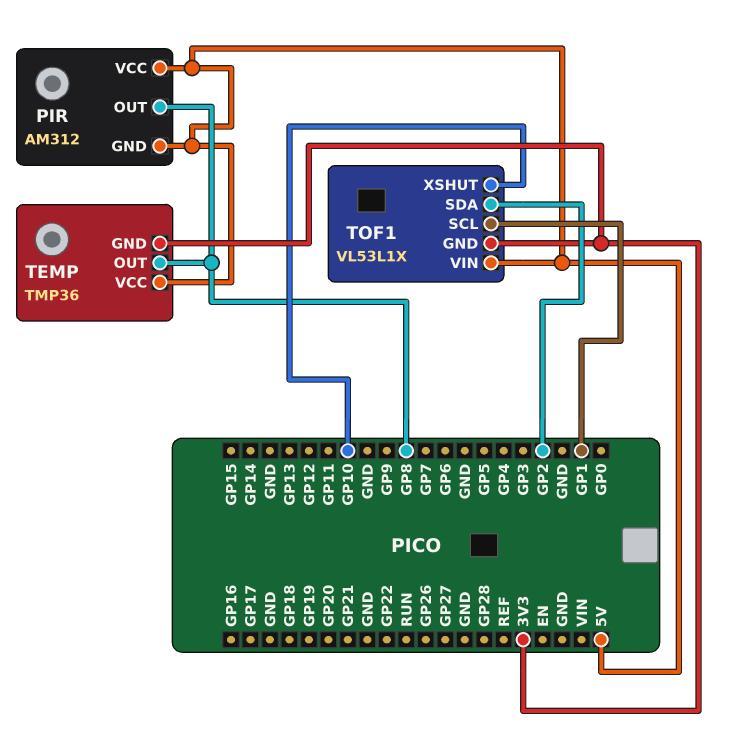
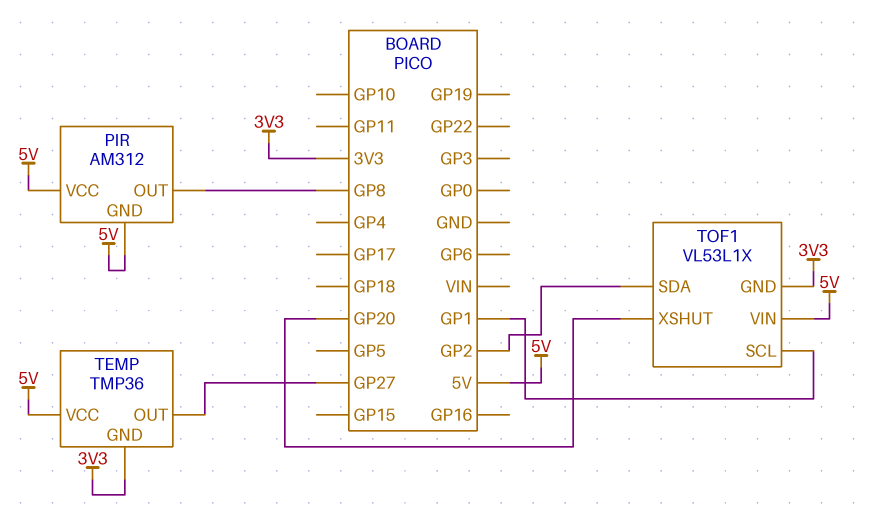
TEMP pin OUT: GP8 -> GP27
TOF1 pin XSHUT: GP10 -> GP20

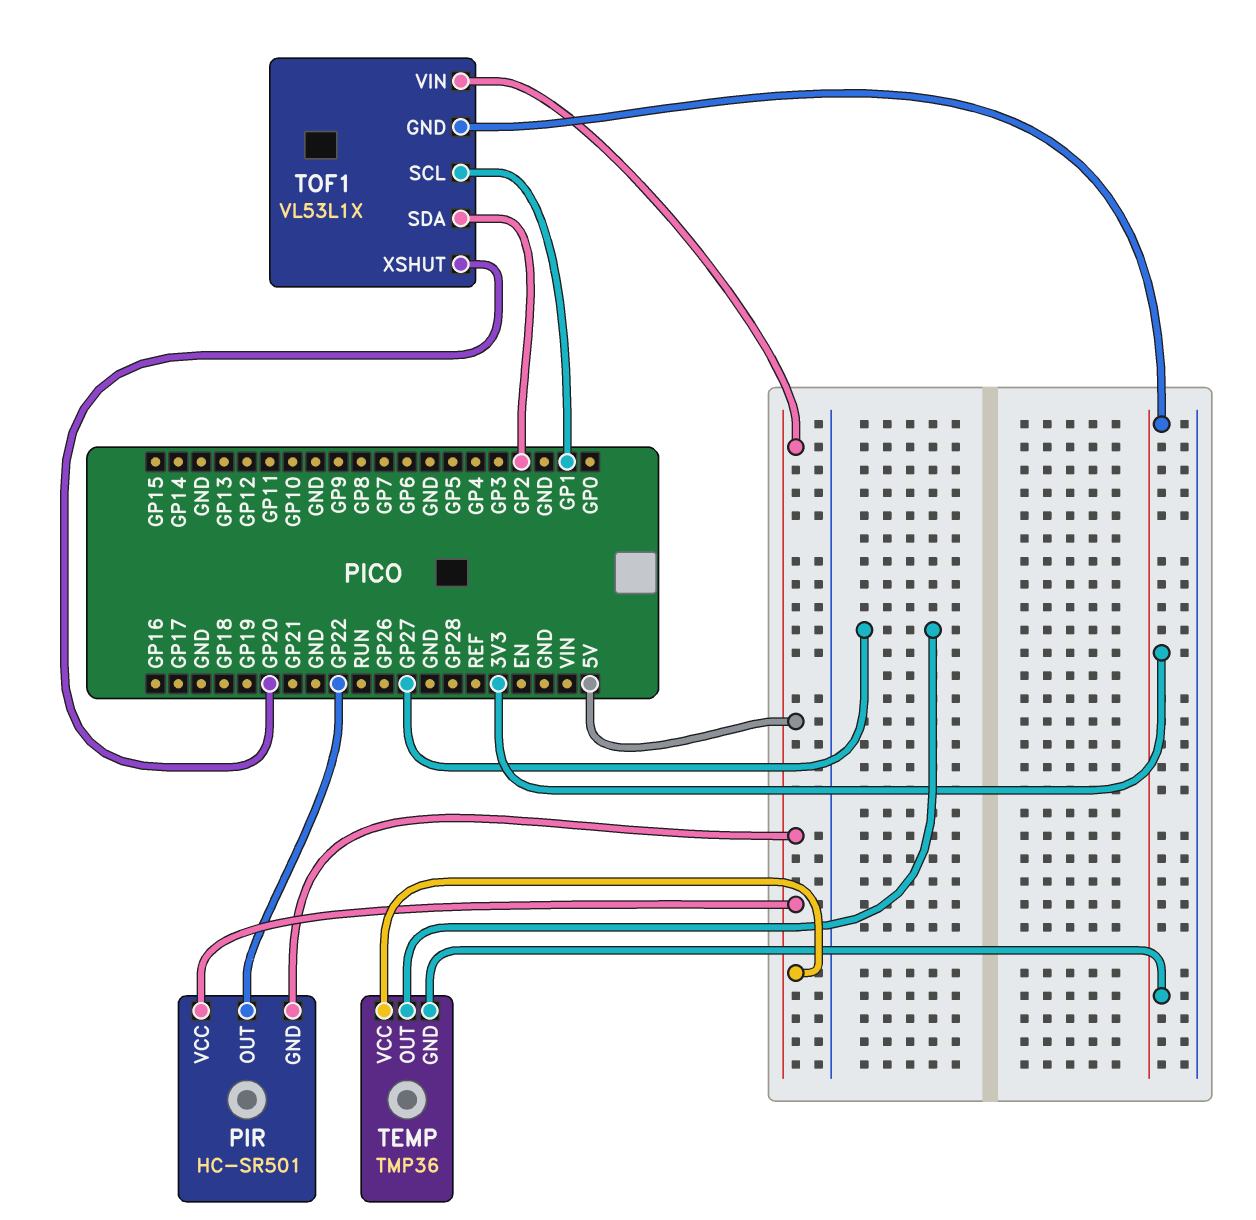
PIR: AM312 -> HC-SR501
PIR pin OUT: GP8 -> GP22

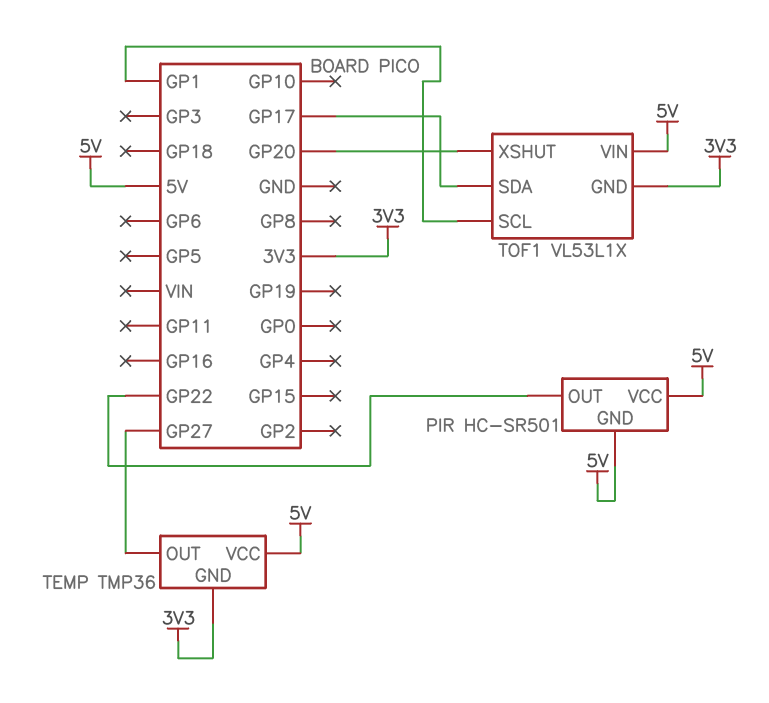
TOF1 pin SDA: GP2 -> GP17

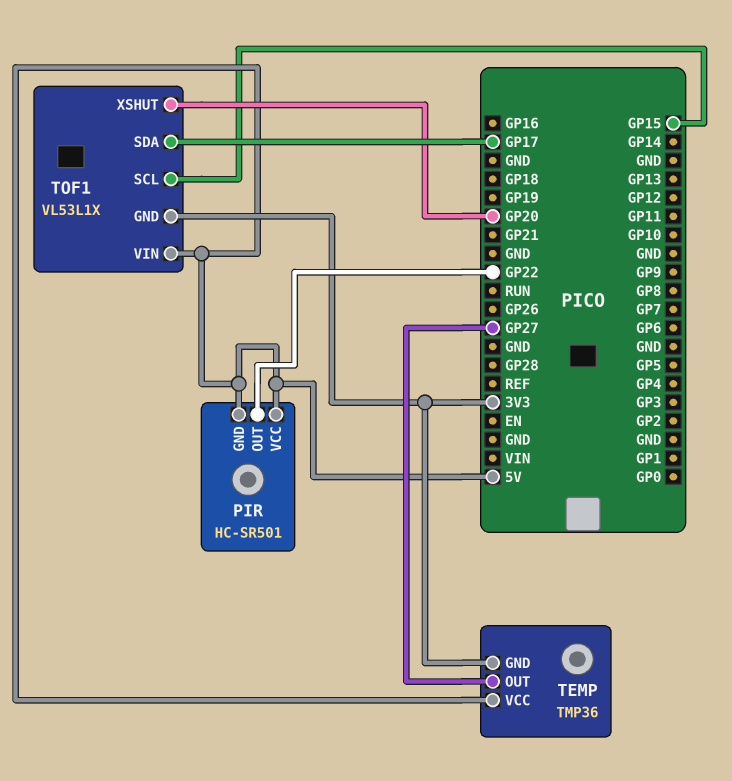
TOF1 pin SCL: GP1 -> GP15

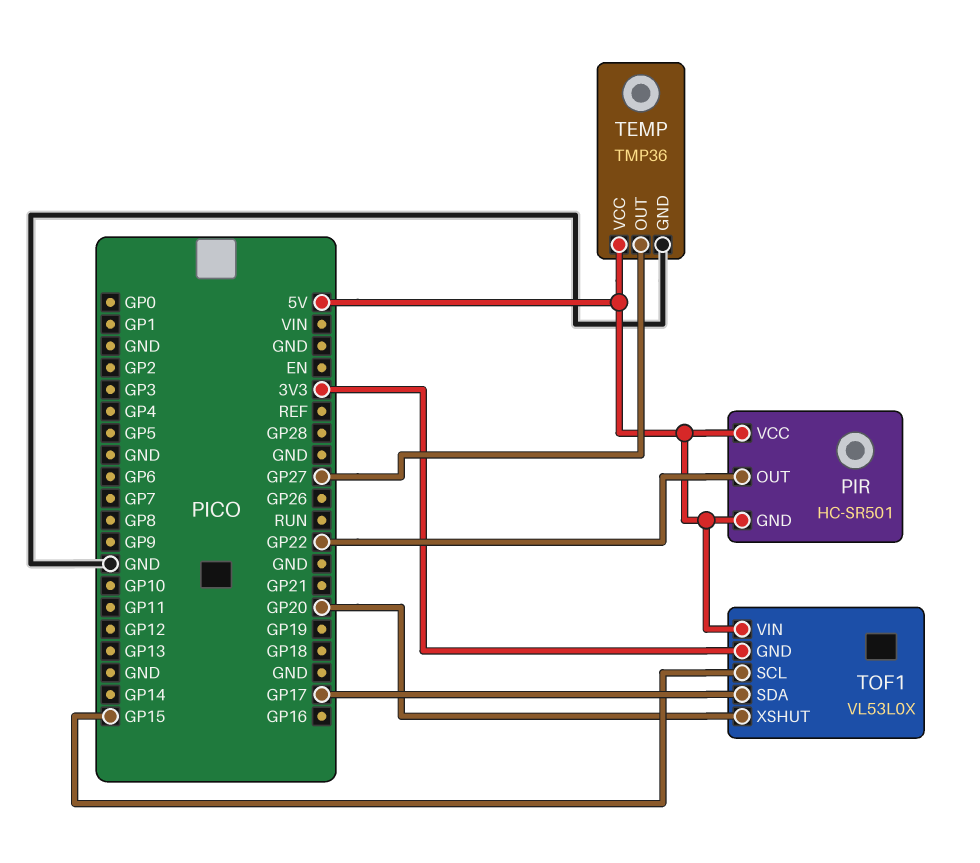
TEMP pin GND: 3V3 -> GND
TOF1: VL53L1X -> VL53L0X

